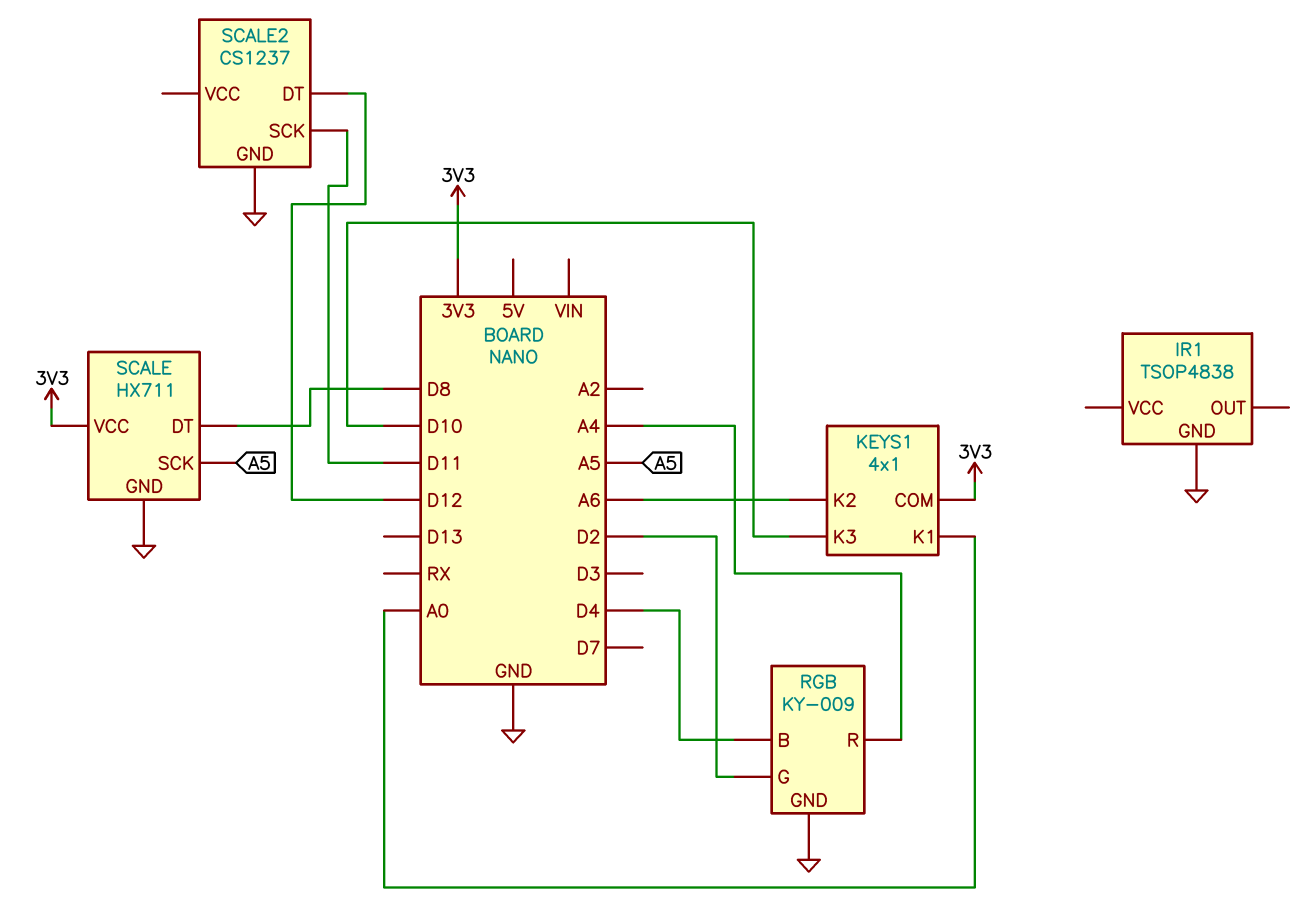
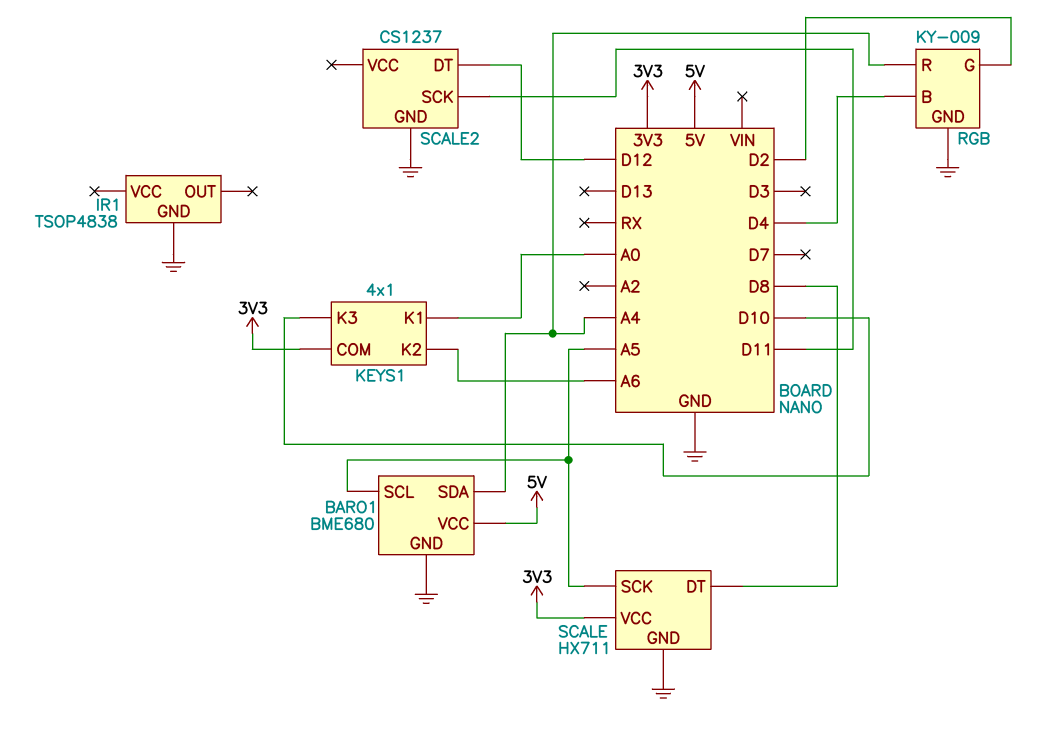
BARO1: none -> BME680
BARO1 pin GND: none -> GND
BARO1 pin SCL: none -> A5
BARO1 pin SDA: none -> A4
BARO1 pin VCC: none -> 5V

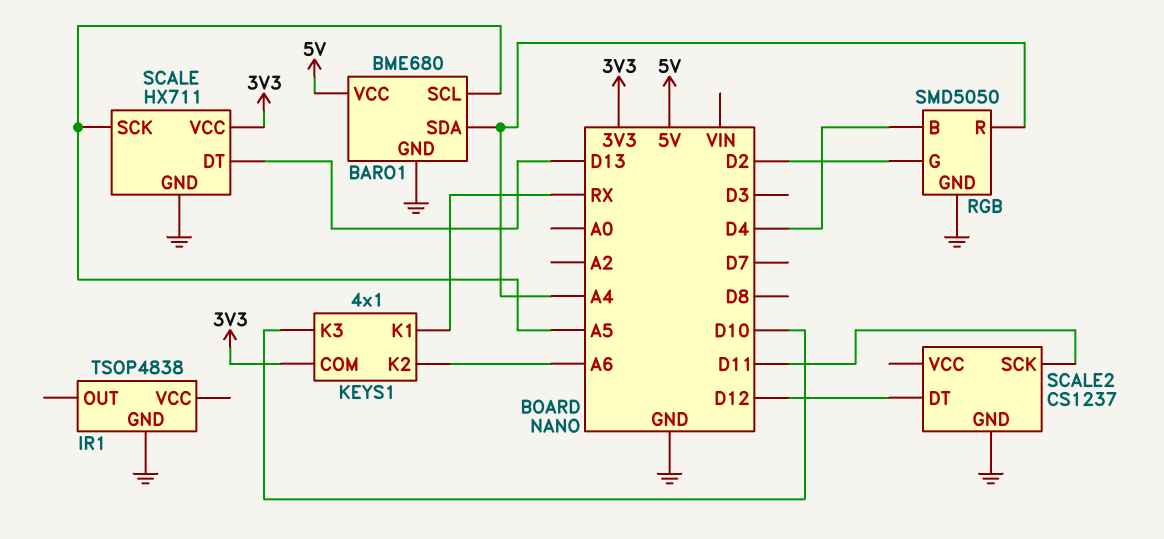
KEYS1 pin K1: A0 -> RX
RGB: KY-009 -> SMD5050
SCALE pin DT: D8 -> D13

